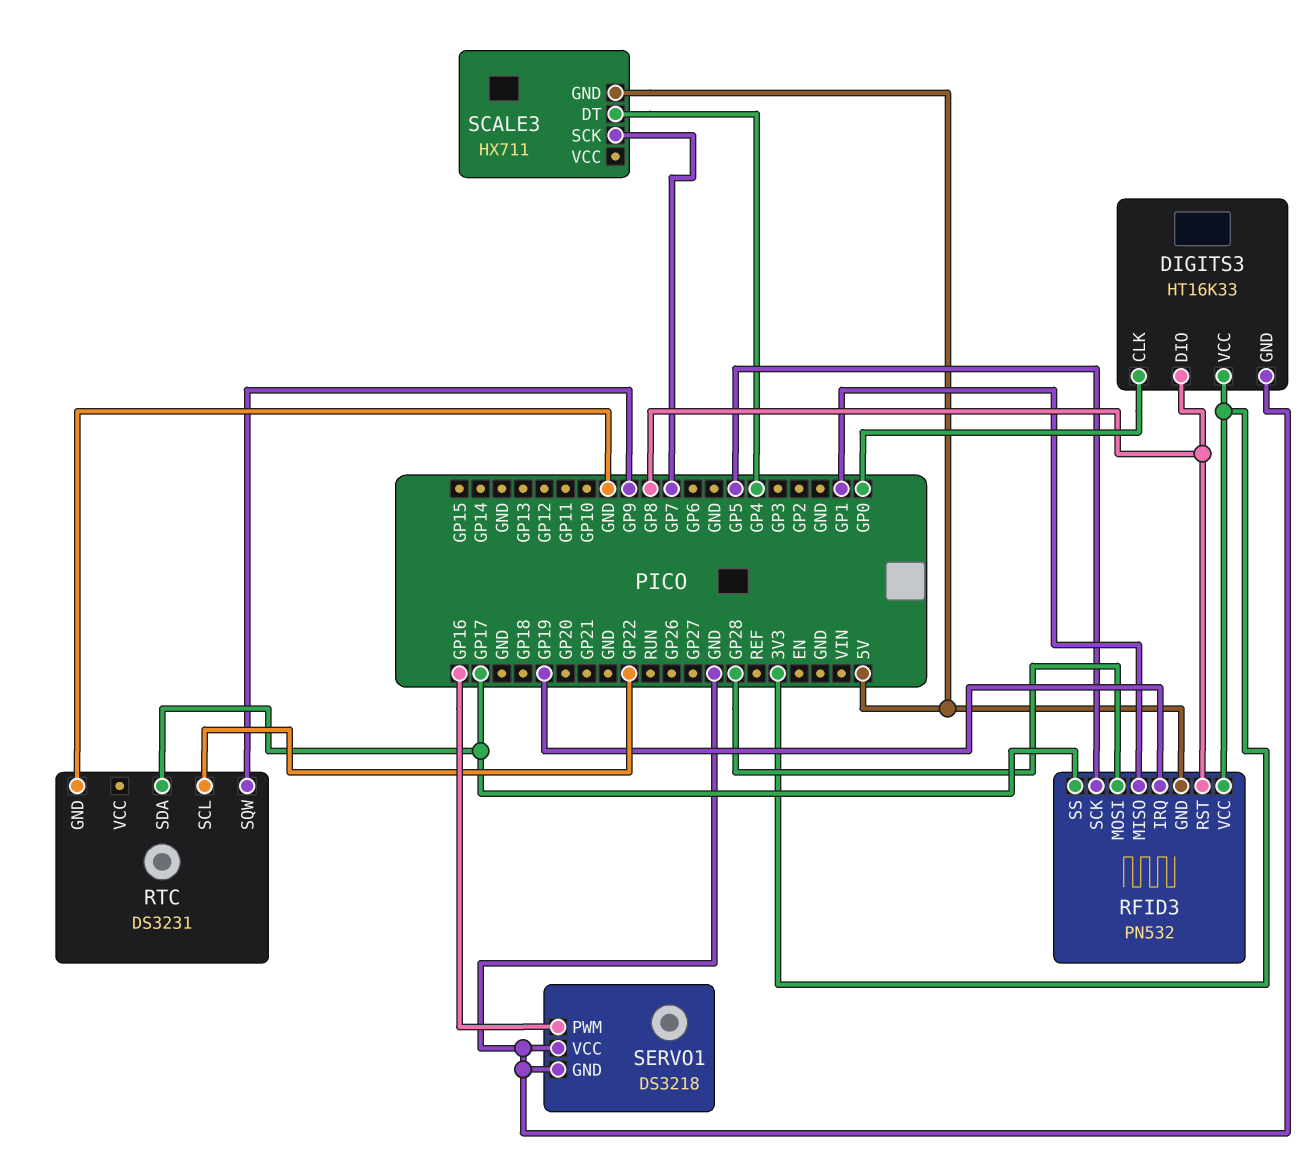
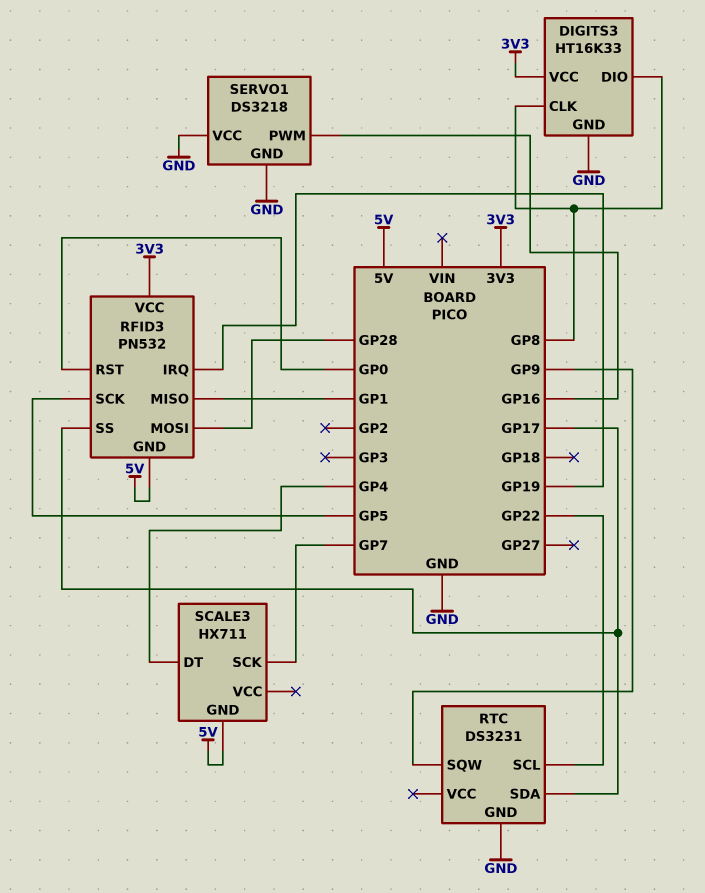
DIGITS3 pin CLK: GP0 -> GP8
RFID3 pin RST: GP8 -> GP0

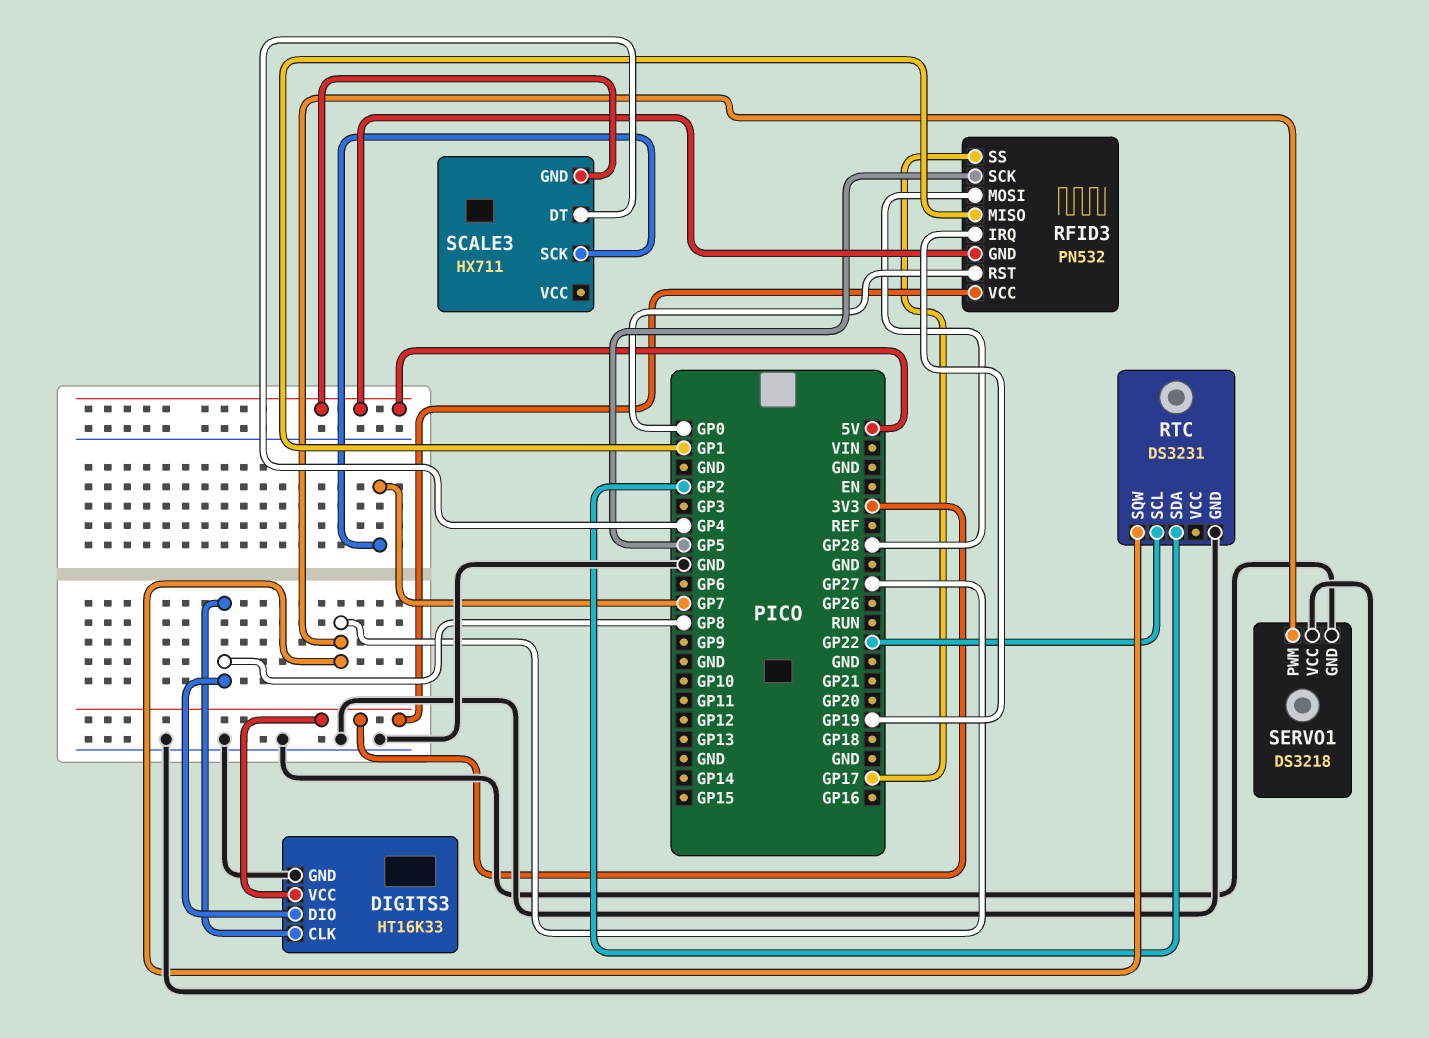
RTC pin SDA: GP17 -> GP2
RTC pin SQW: GP9 -> GP27
SERVO1 pin PWM: GP16 -> GP27

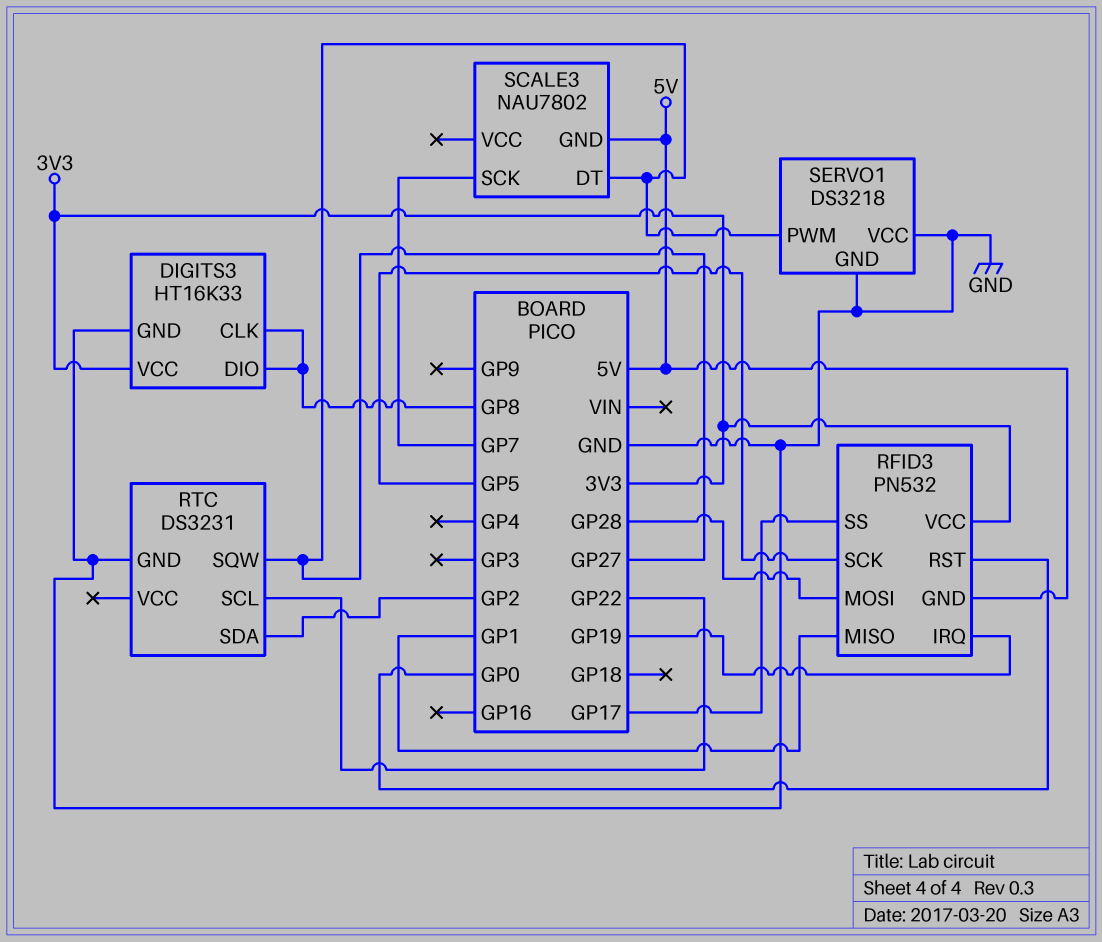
SCALE3: HX711 -> NAU7802
SCALE3 pin DT: GP4 -> GP27

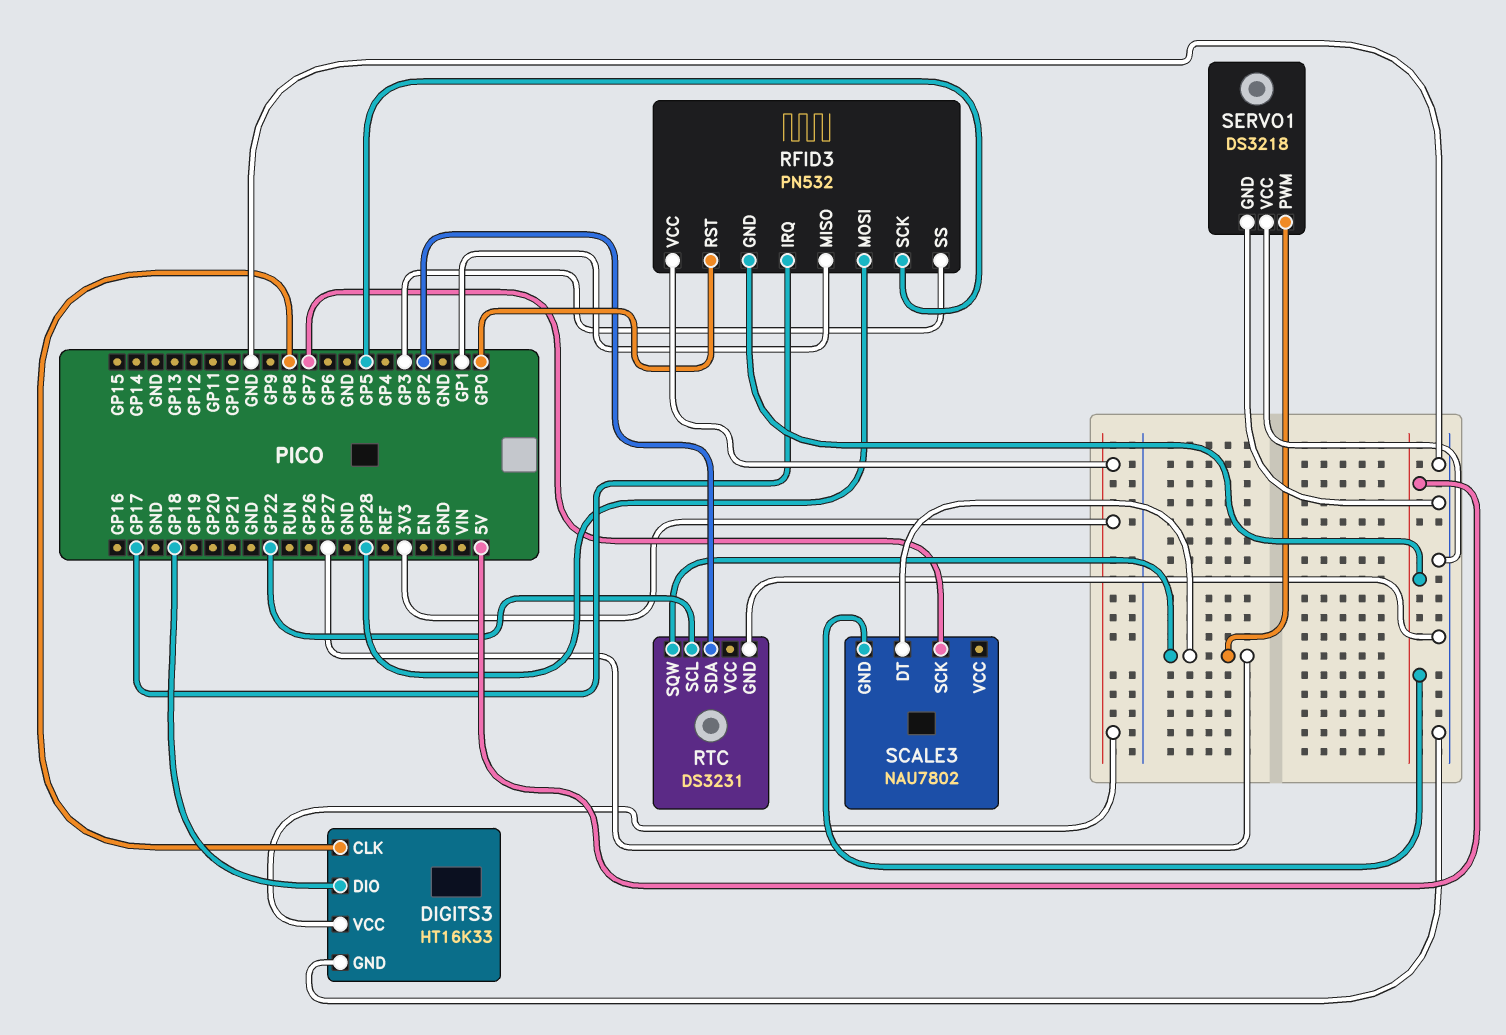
DIGITS3 pin DIO: GP8 -> GP18
RFID3 pin IRQ: GP19 -> GP17
RFID3 pin SS: GP17 -> GP3

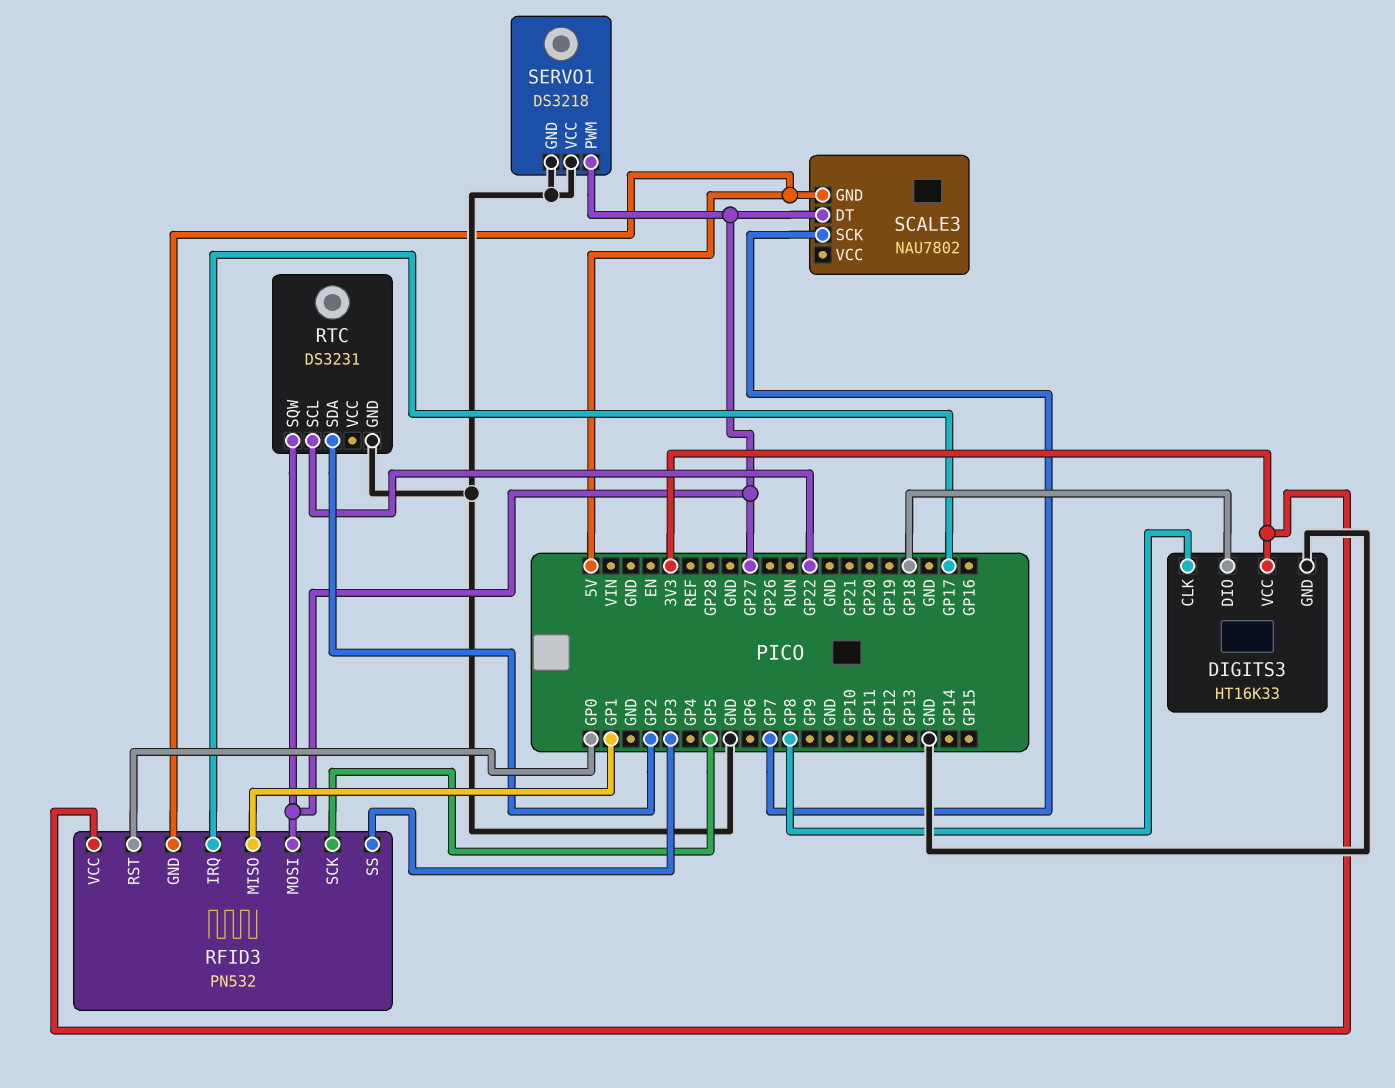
RFID3 pin MOSI: GP28 -> GP27

